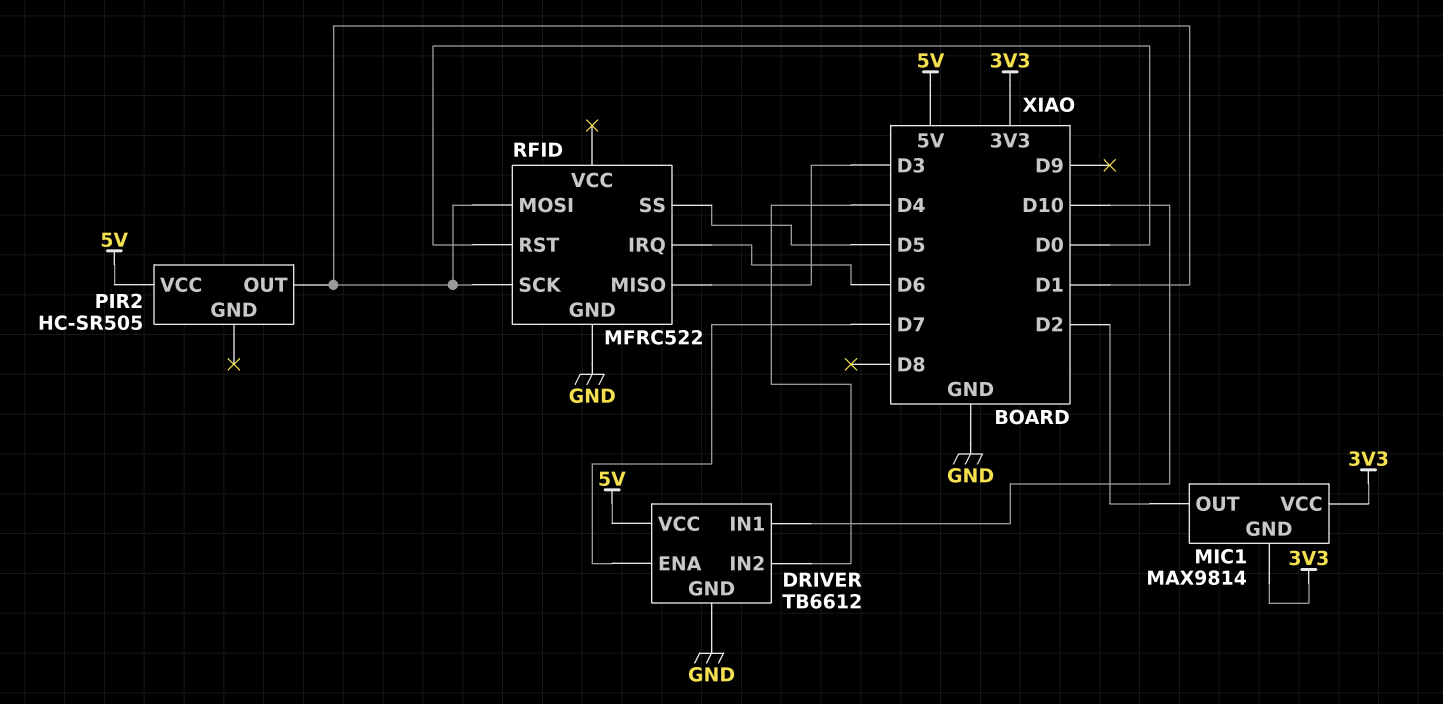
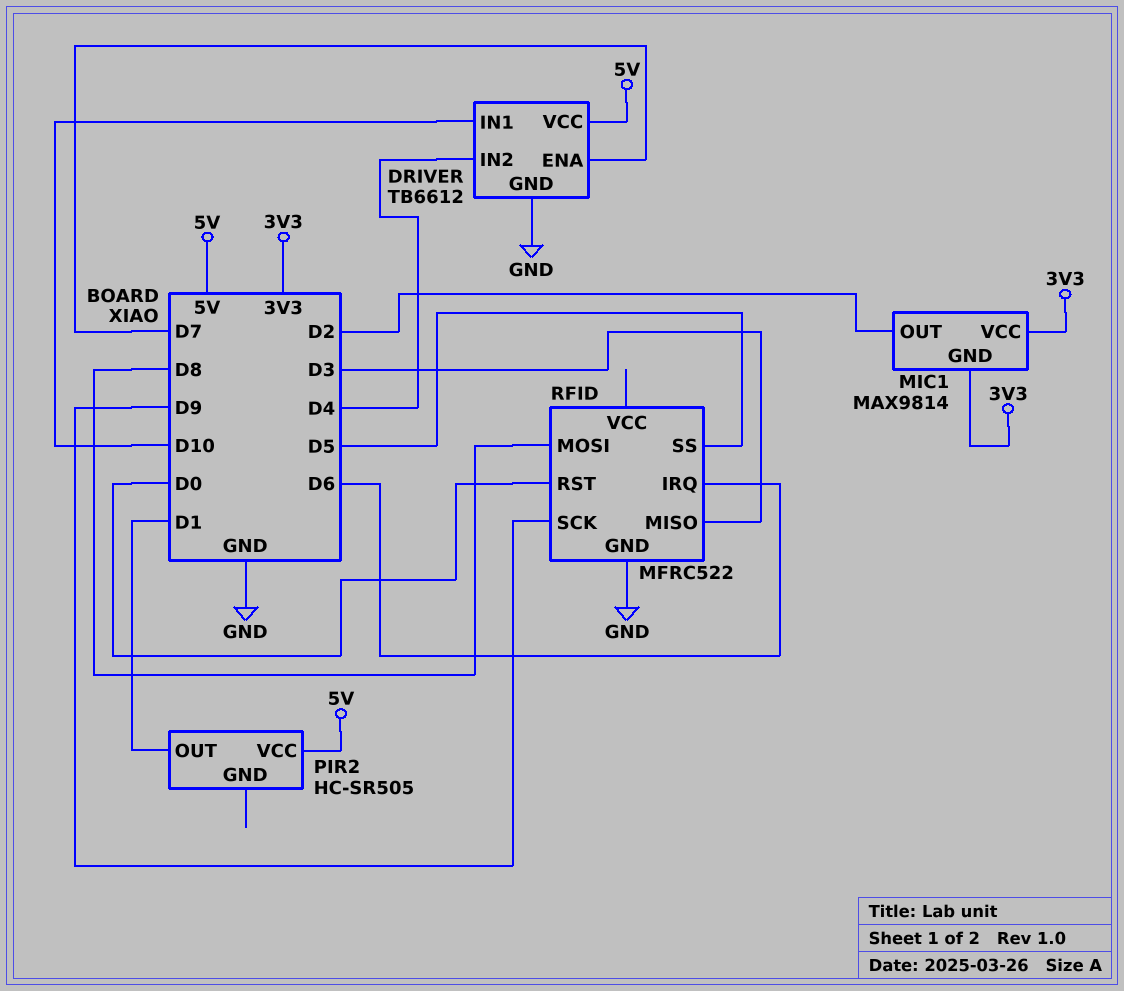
RFID pin MOSI: D1 -> D8
RFID pin SCK: D1 -> D9

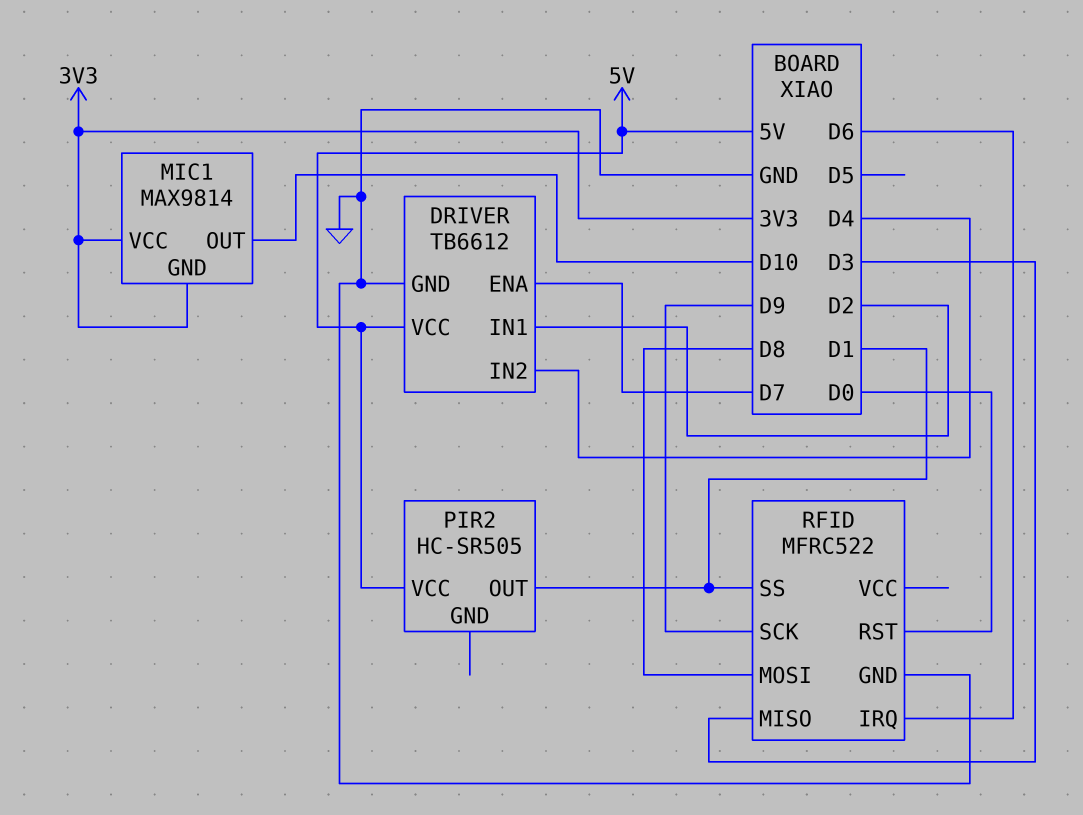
DRIVER pin IN1: D10 -> D2
MIC1 pin OUT: D2 -> D10
RFID pin SS: D5 -> D1

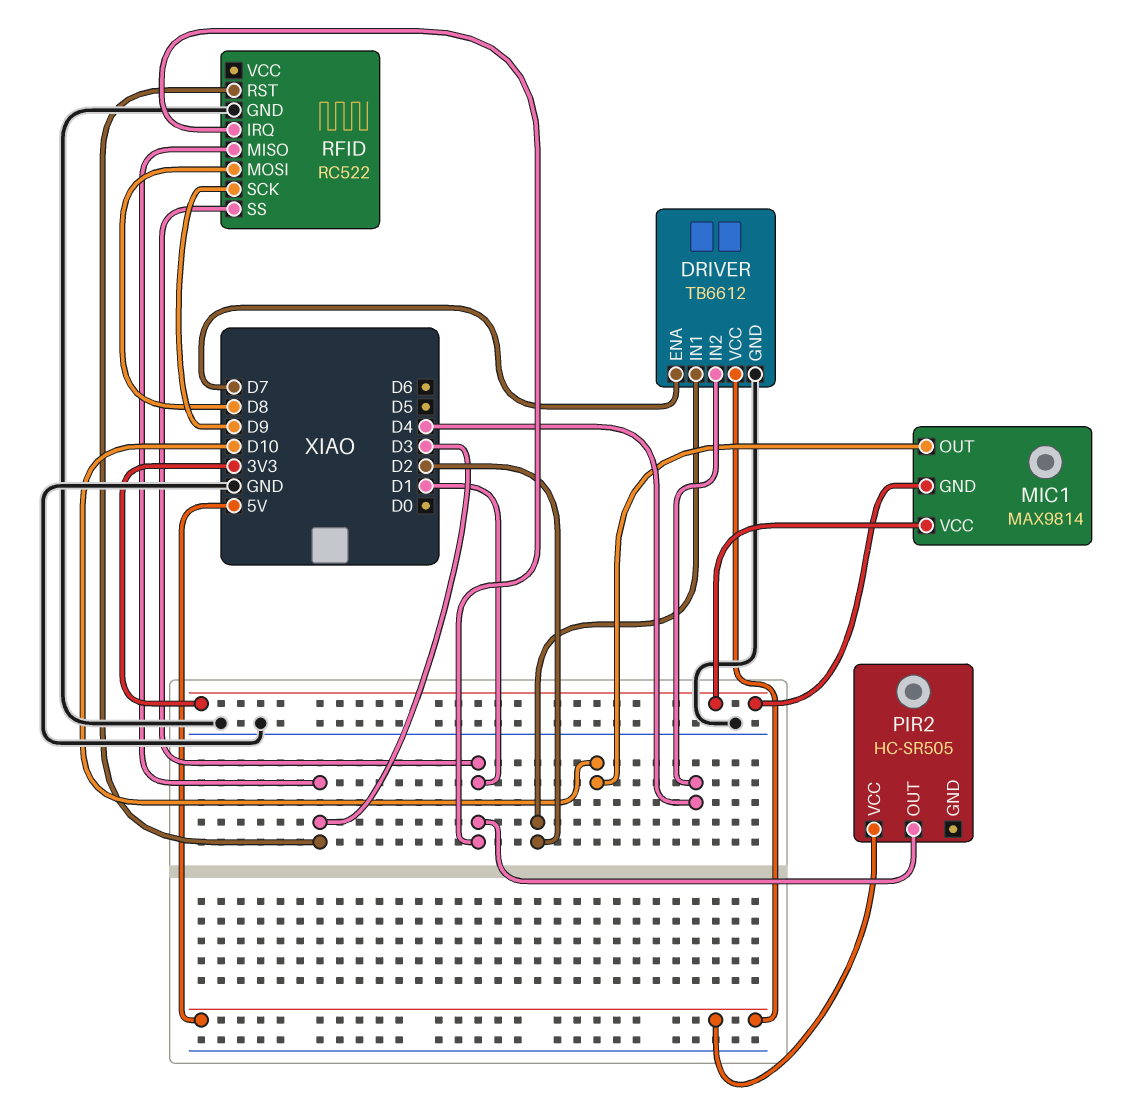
RFID: MFRC522 -> RC522
RFID pin IRQ: D6 -> D1
RFID pin RST: D0 -> D3

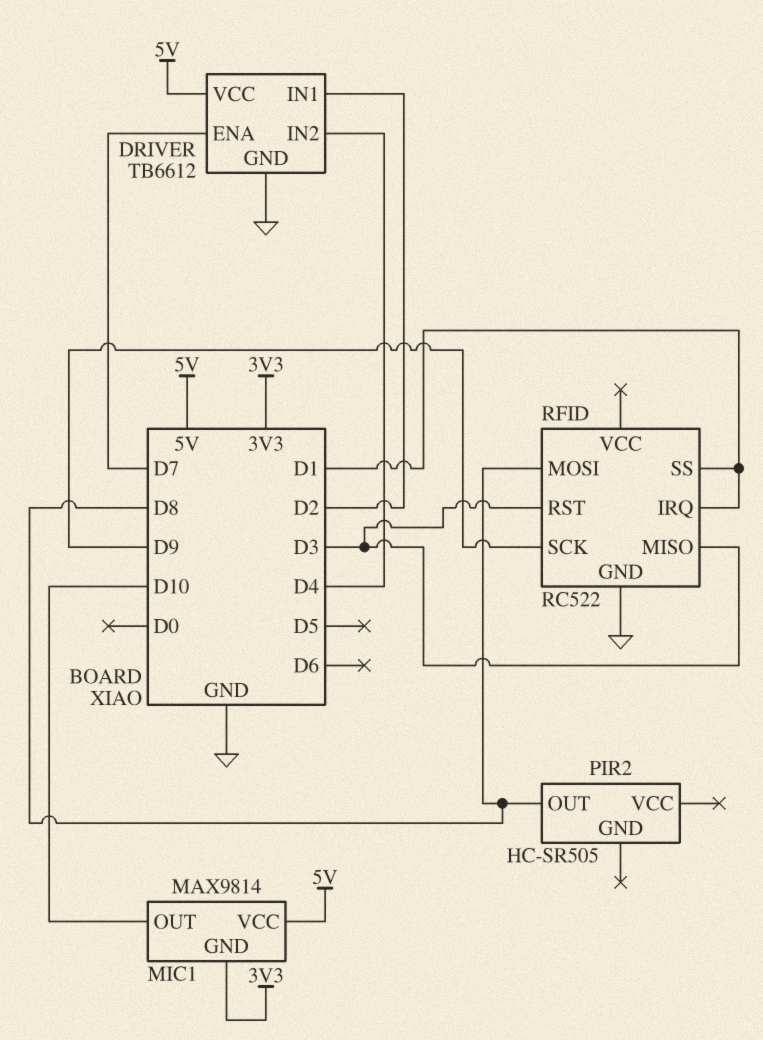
MIC1 pin VCC: 3V3 -> 5V
PIR2 pin OUT: D1 -> D8
PIR2 pin VCC: 5V -> none

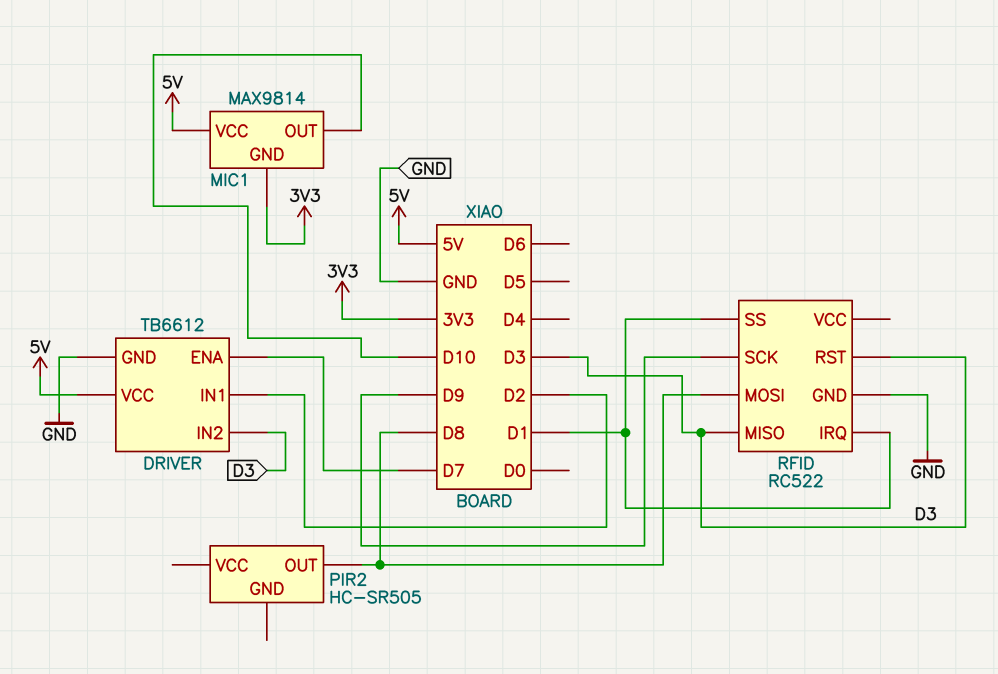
DRIVER pin IN2: D4 -> D3

